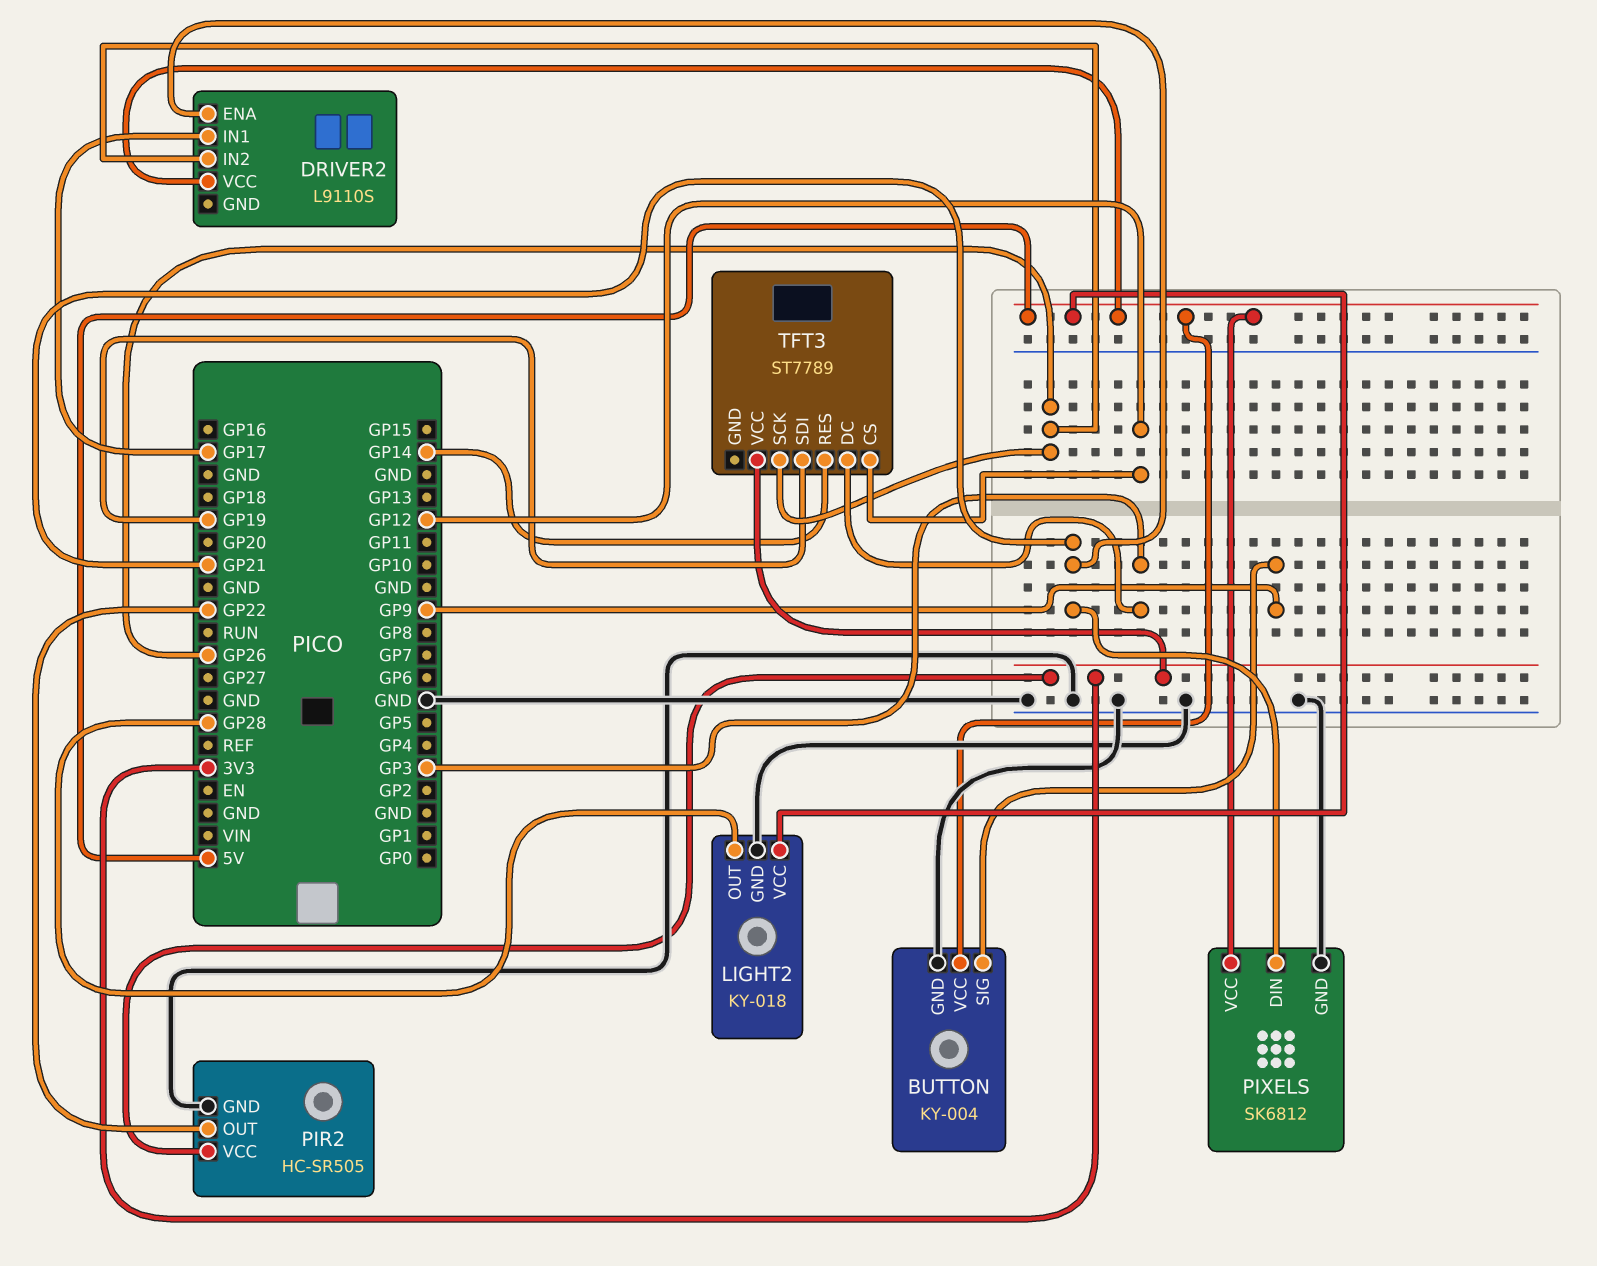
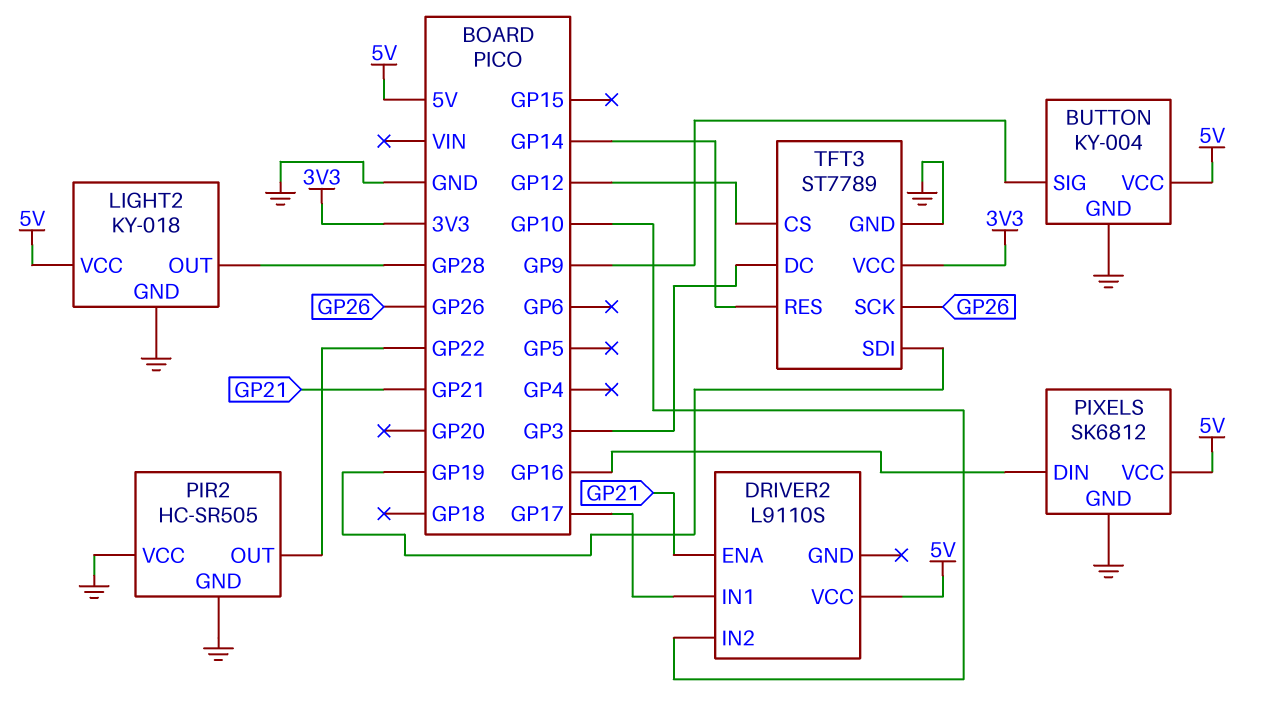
DRIVER2 pin IN2: GP26 -> GP10
PIR2 pin VCC: 3V3 -> GND
PIXELS pin DIN: GP21 -> GP16
TFT3 pin GND: none -> GND

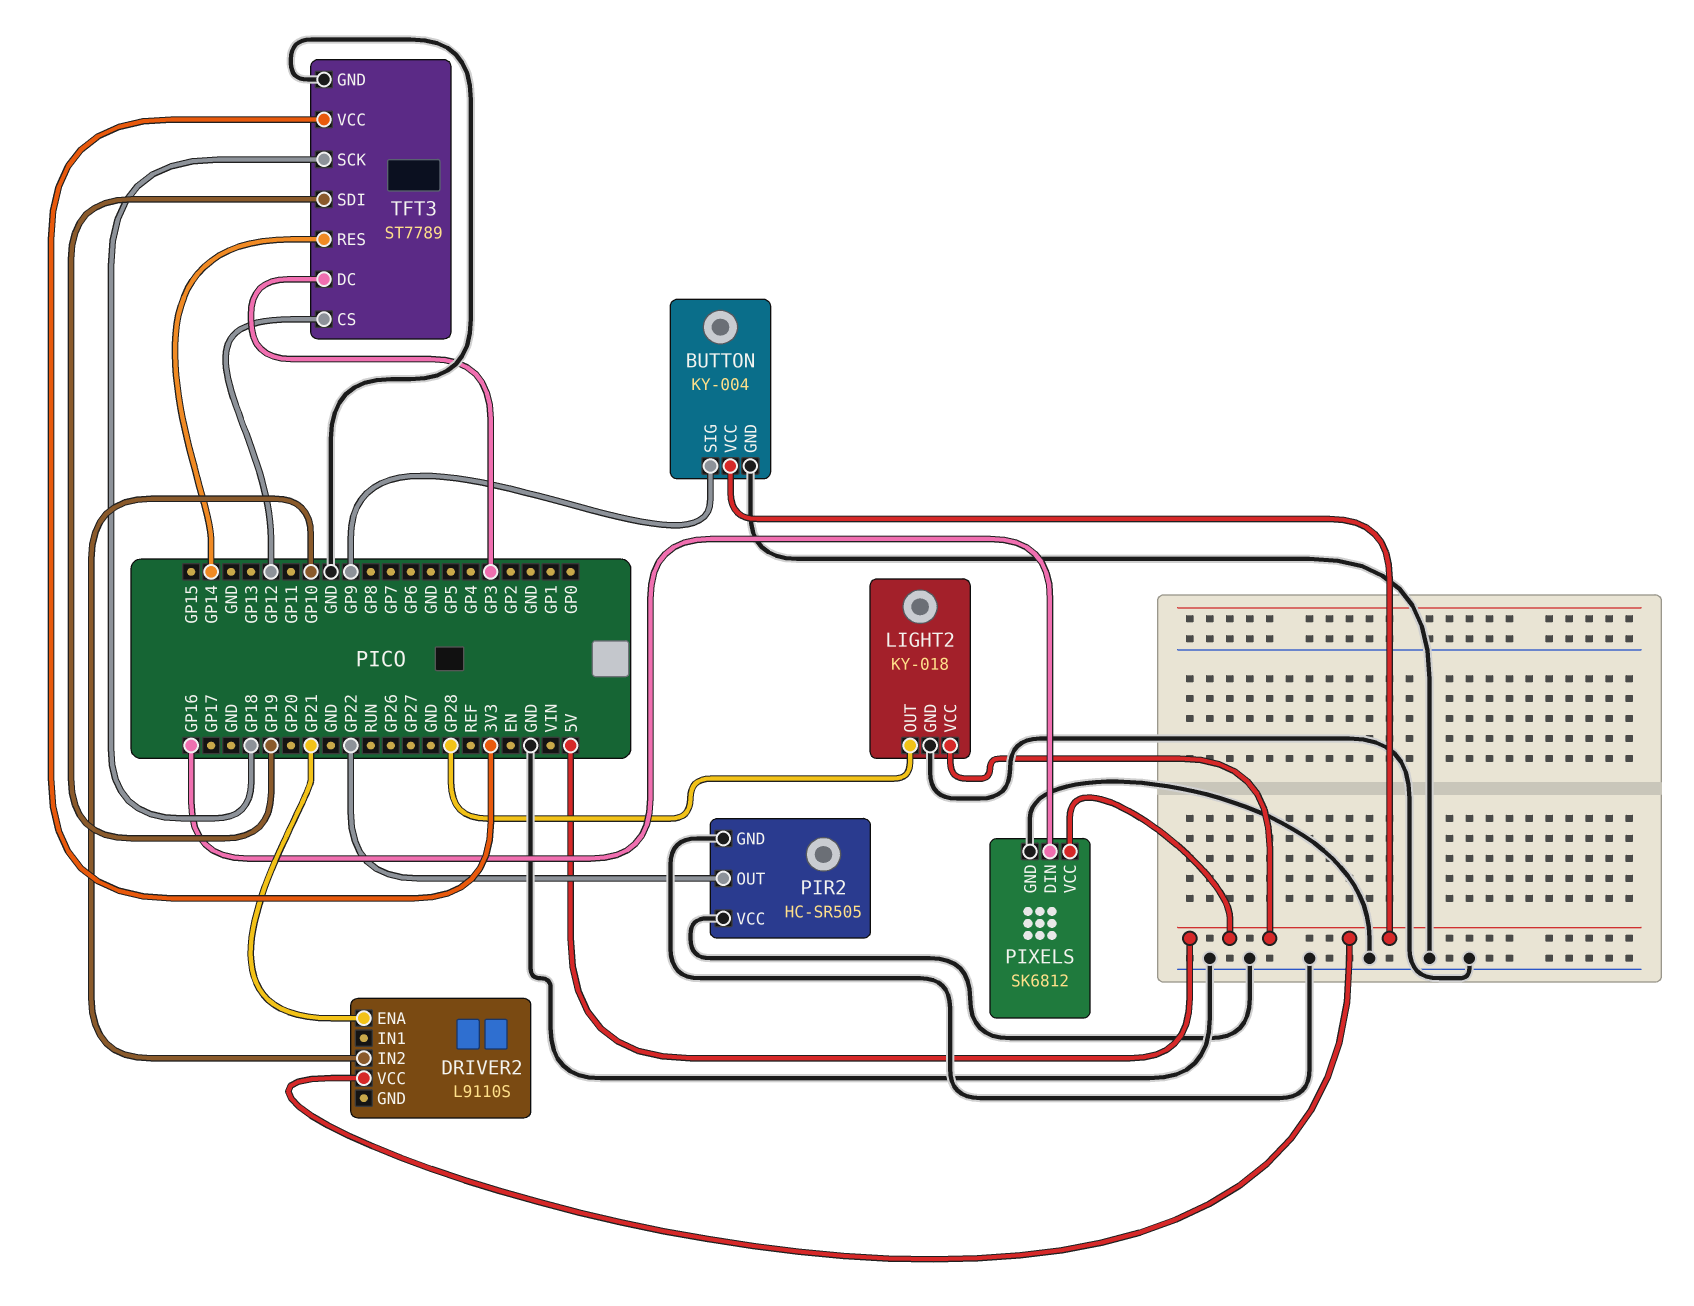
DRIVER2 pin IN1: GP17 -> none
TFT3 pin SCK: GP26 -> GP18

